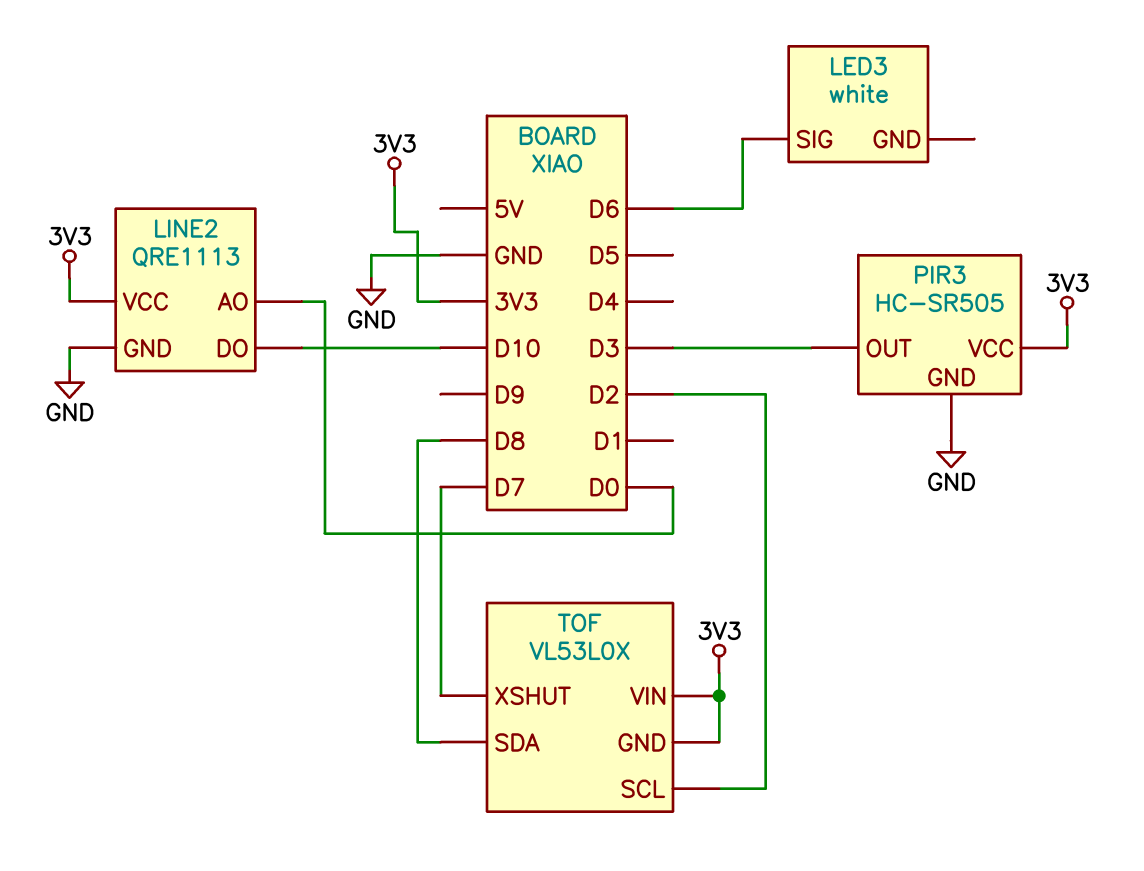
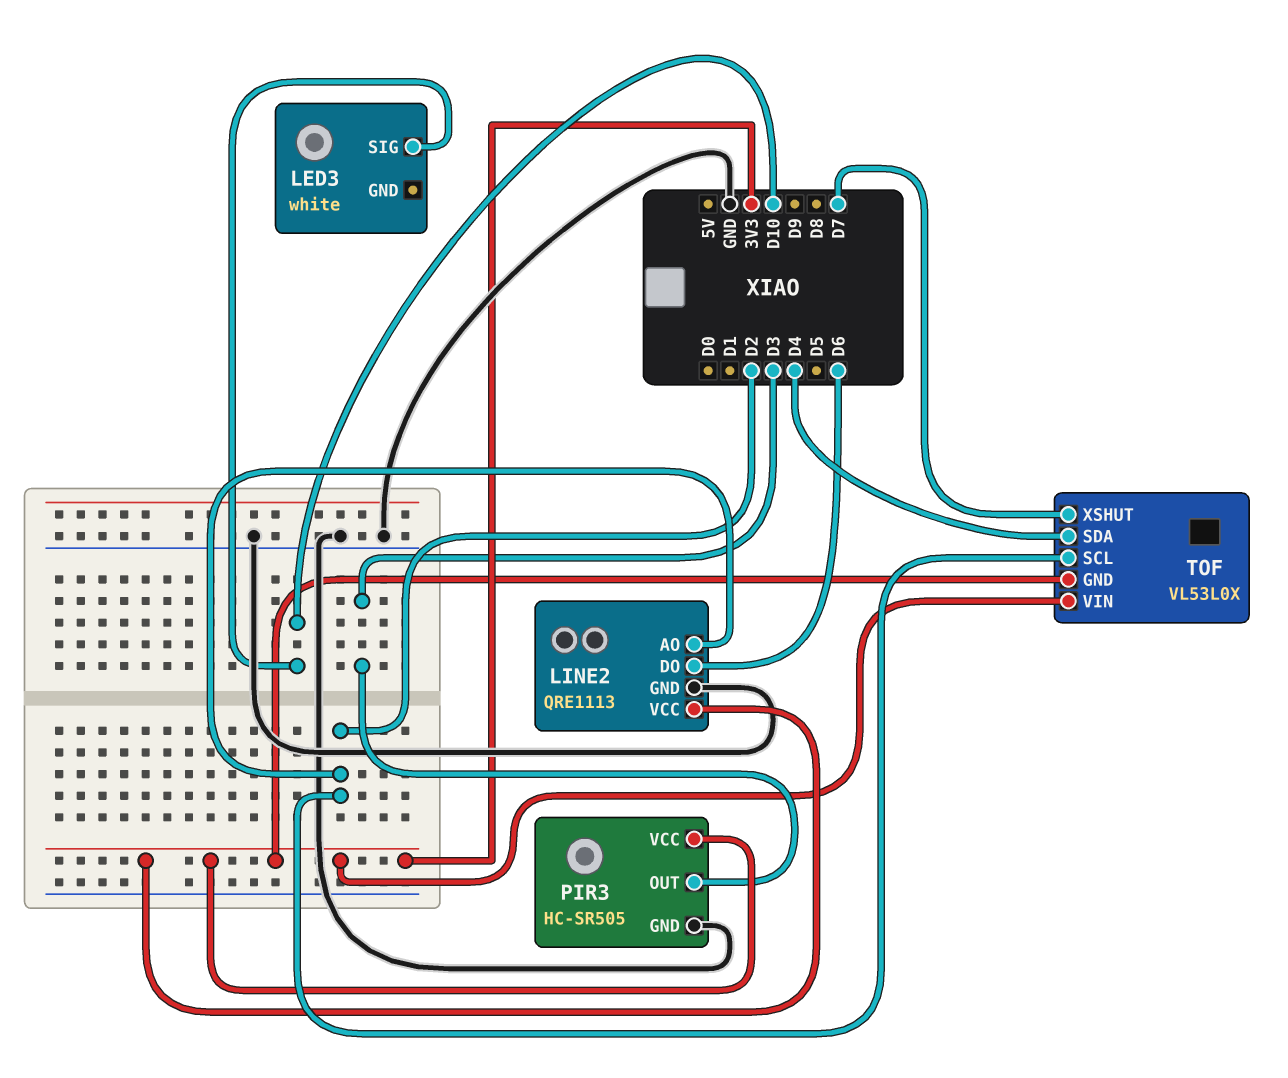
LED3 pin SIG: D6 -> D10
LINE2 pin AO: D0 -> D2
LINE2 pin DO: D10 -> D6
TOF pin SDA: D8 -> D4

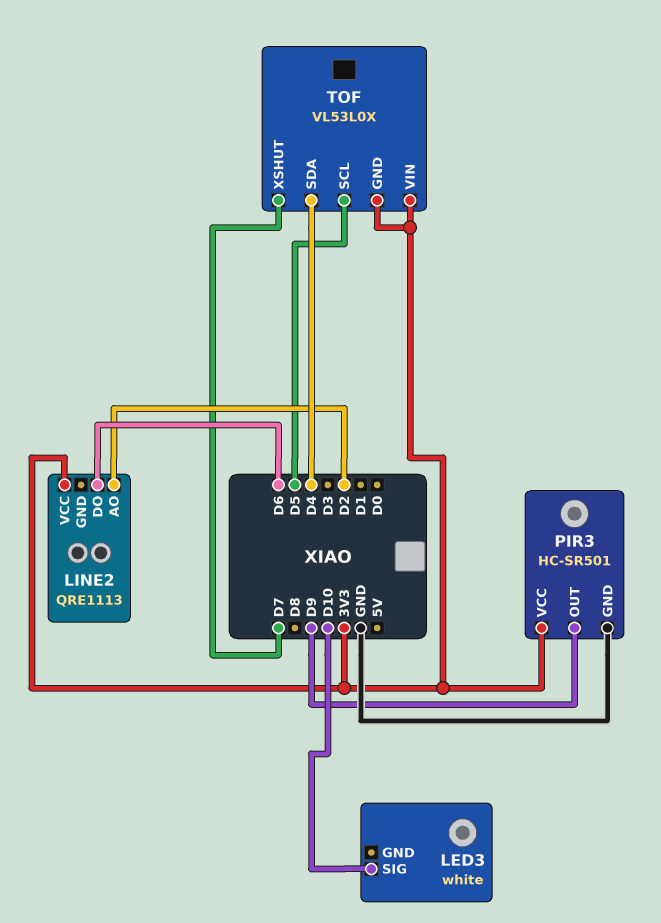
LINE2 pin GND: GND -> none
PIR3: HC-SR505 -> HC-SR501
PIR3 pin OUT: D3 -> D9
TOF pin SCL: D2 -> D5

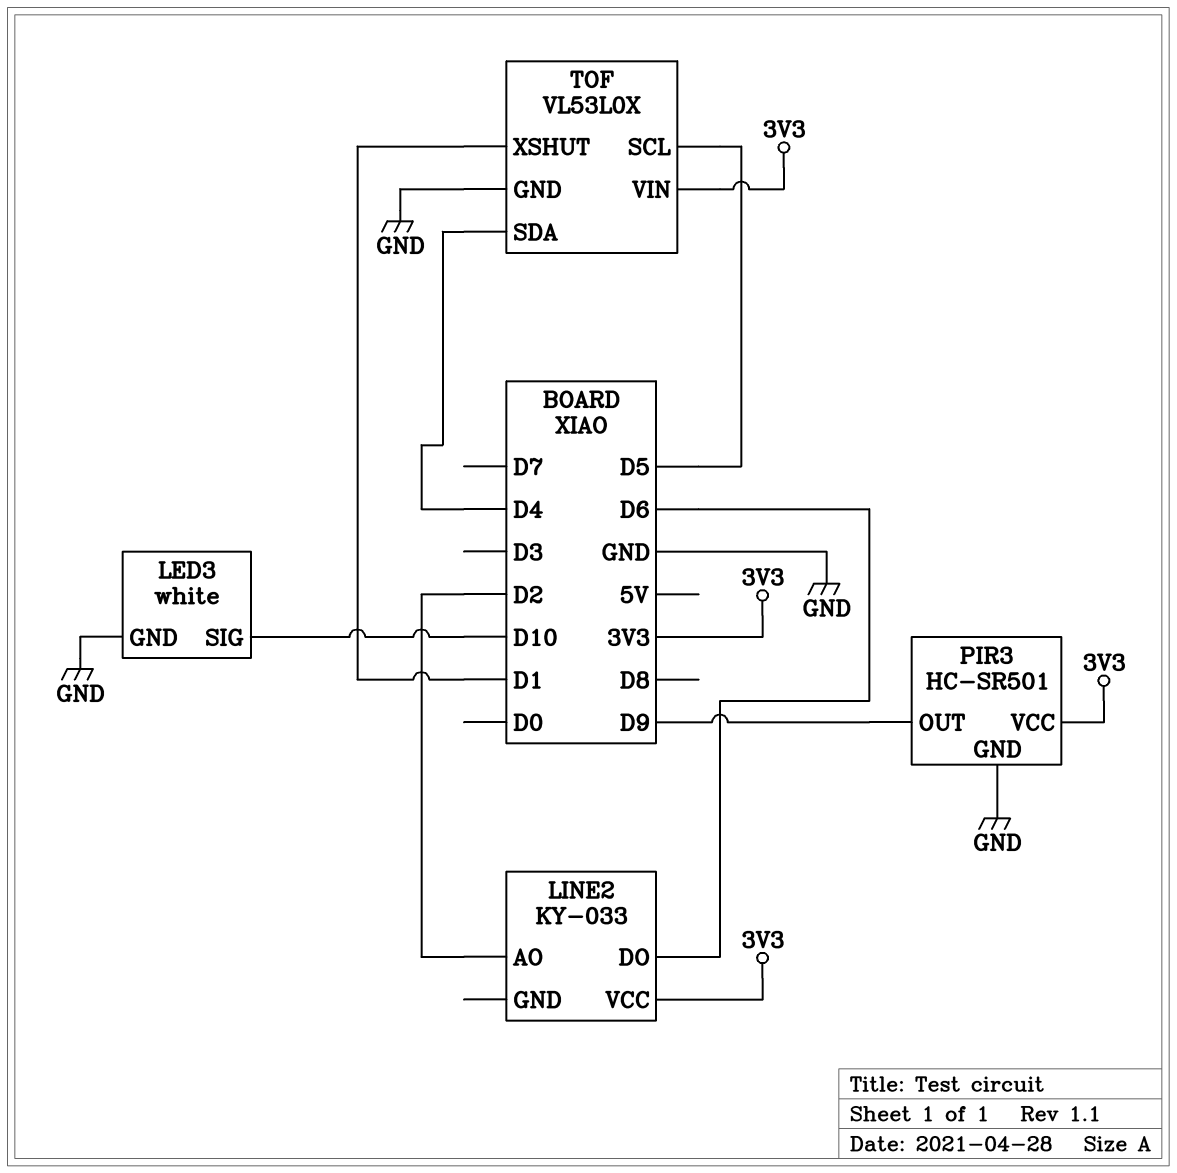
LED3 pin GND: none -> GND
LINE2: QRE1113 -> KY-033
TOF pin GND: 3V3 -> GND
TOF pin XSHUT: D7 -> D1

